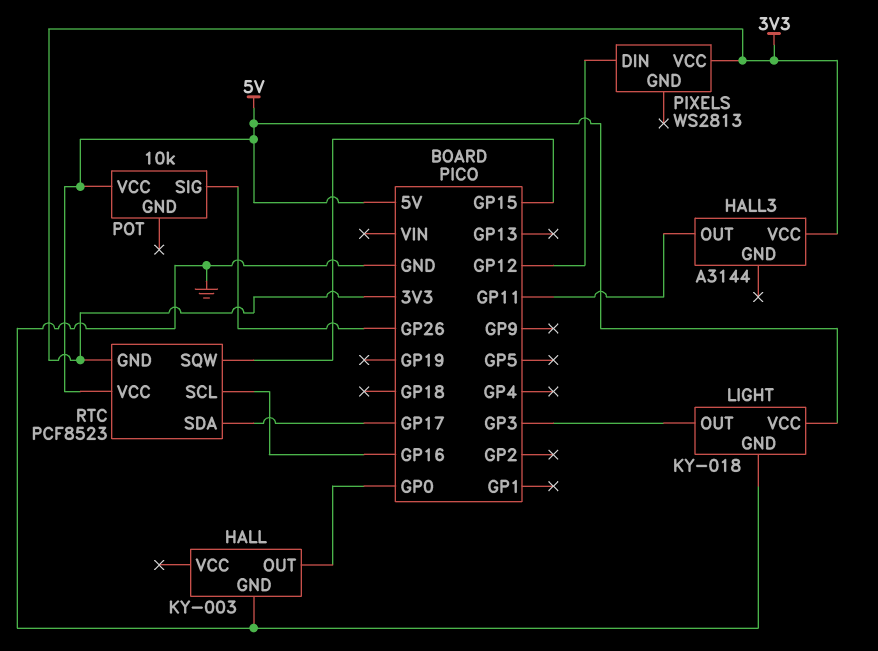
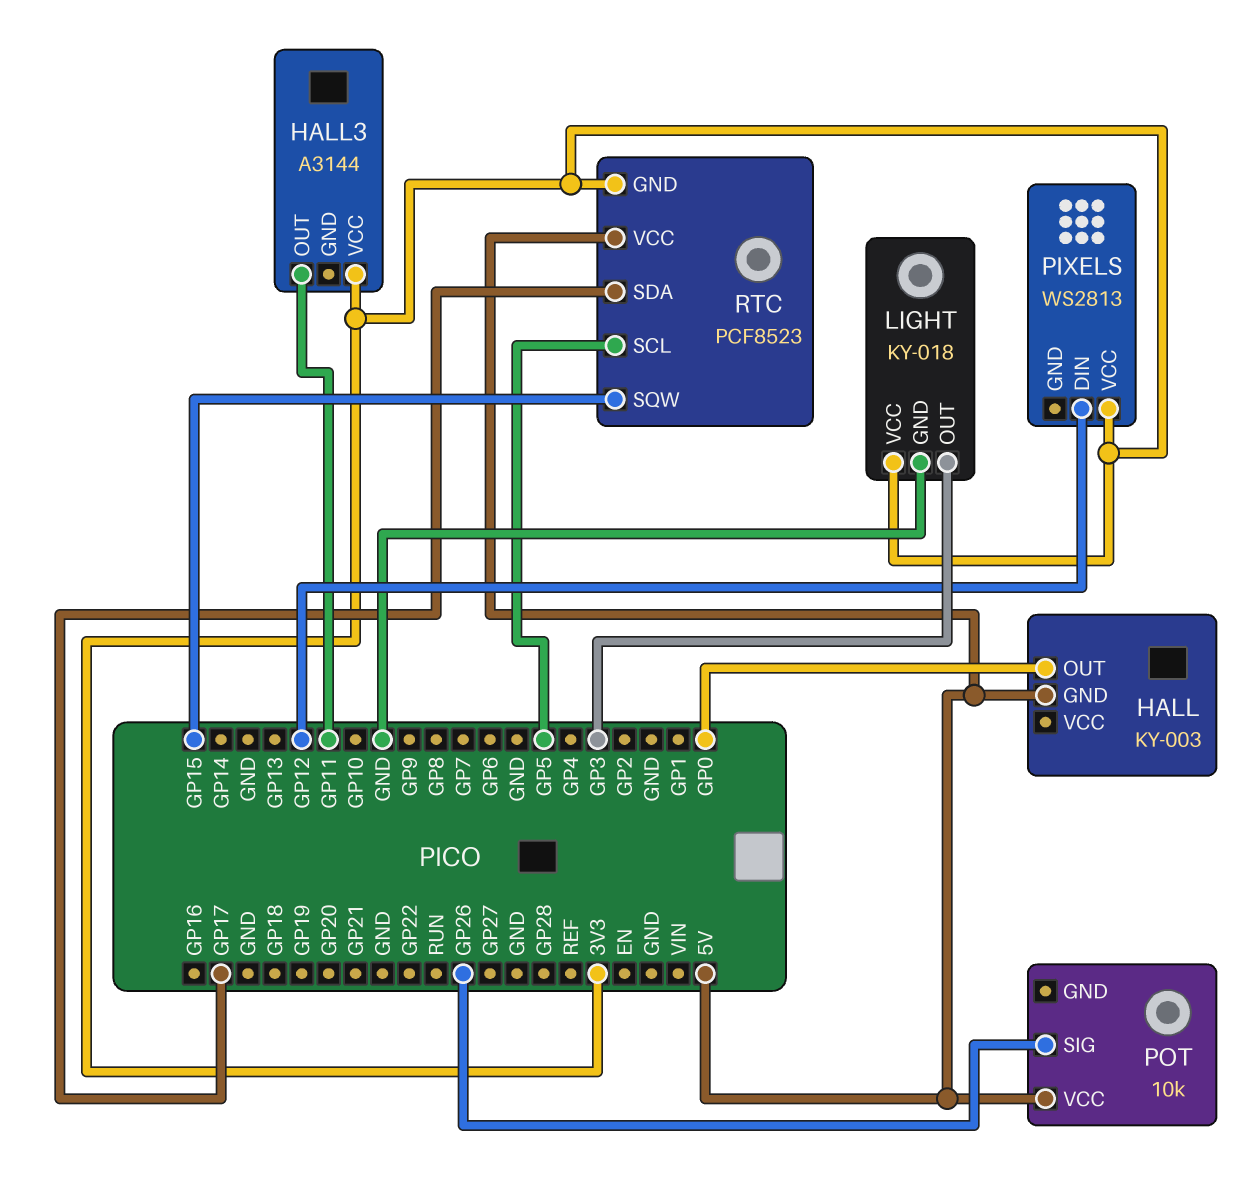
HALL pin GND: GND -> 5V
LIGHT pin VCC: 5V -> 3V3
RTC pin SCL: GP16 -> GP5

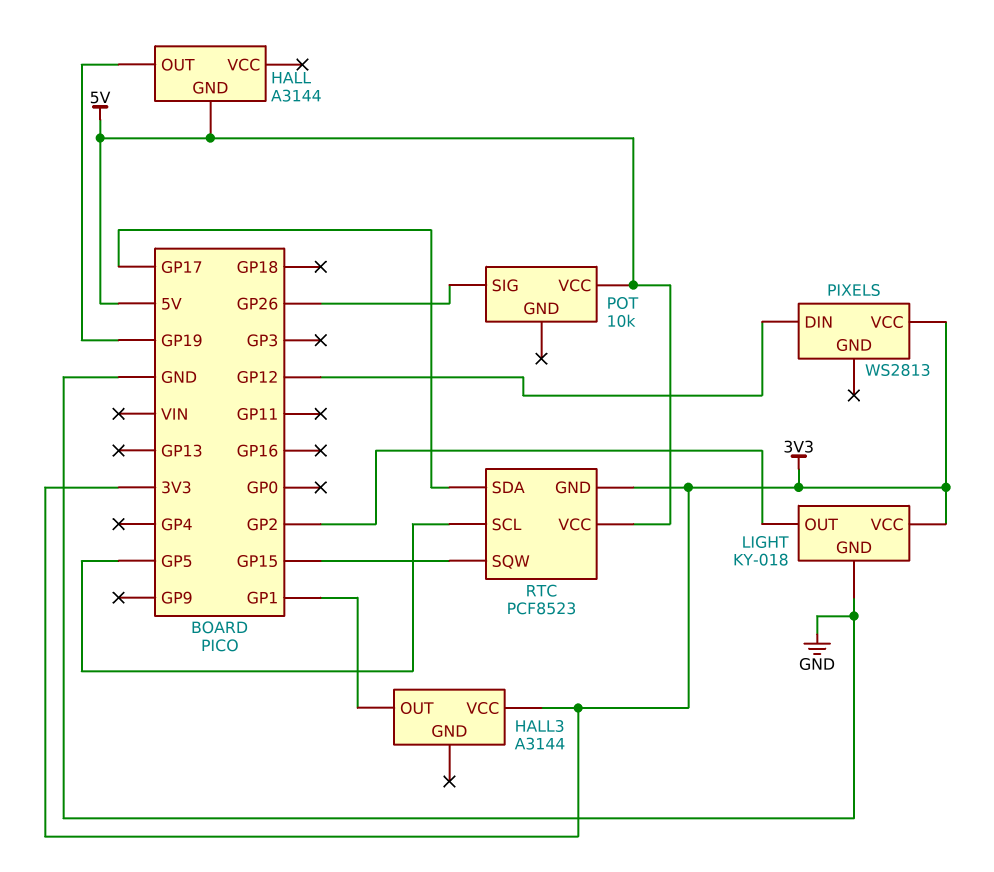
HALL: KY-003 -> A3144
HALL pin OUT: GP0 -> GP19
HALL3 pin OUT: GP11 -> GP1
LIGHT pin OUT: GP3 -> GP2

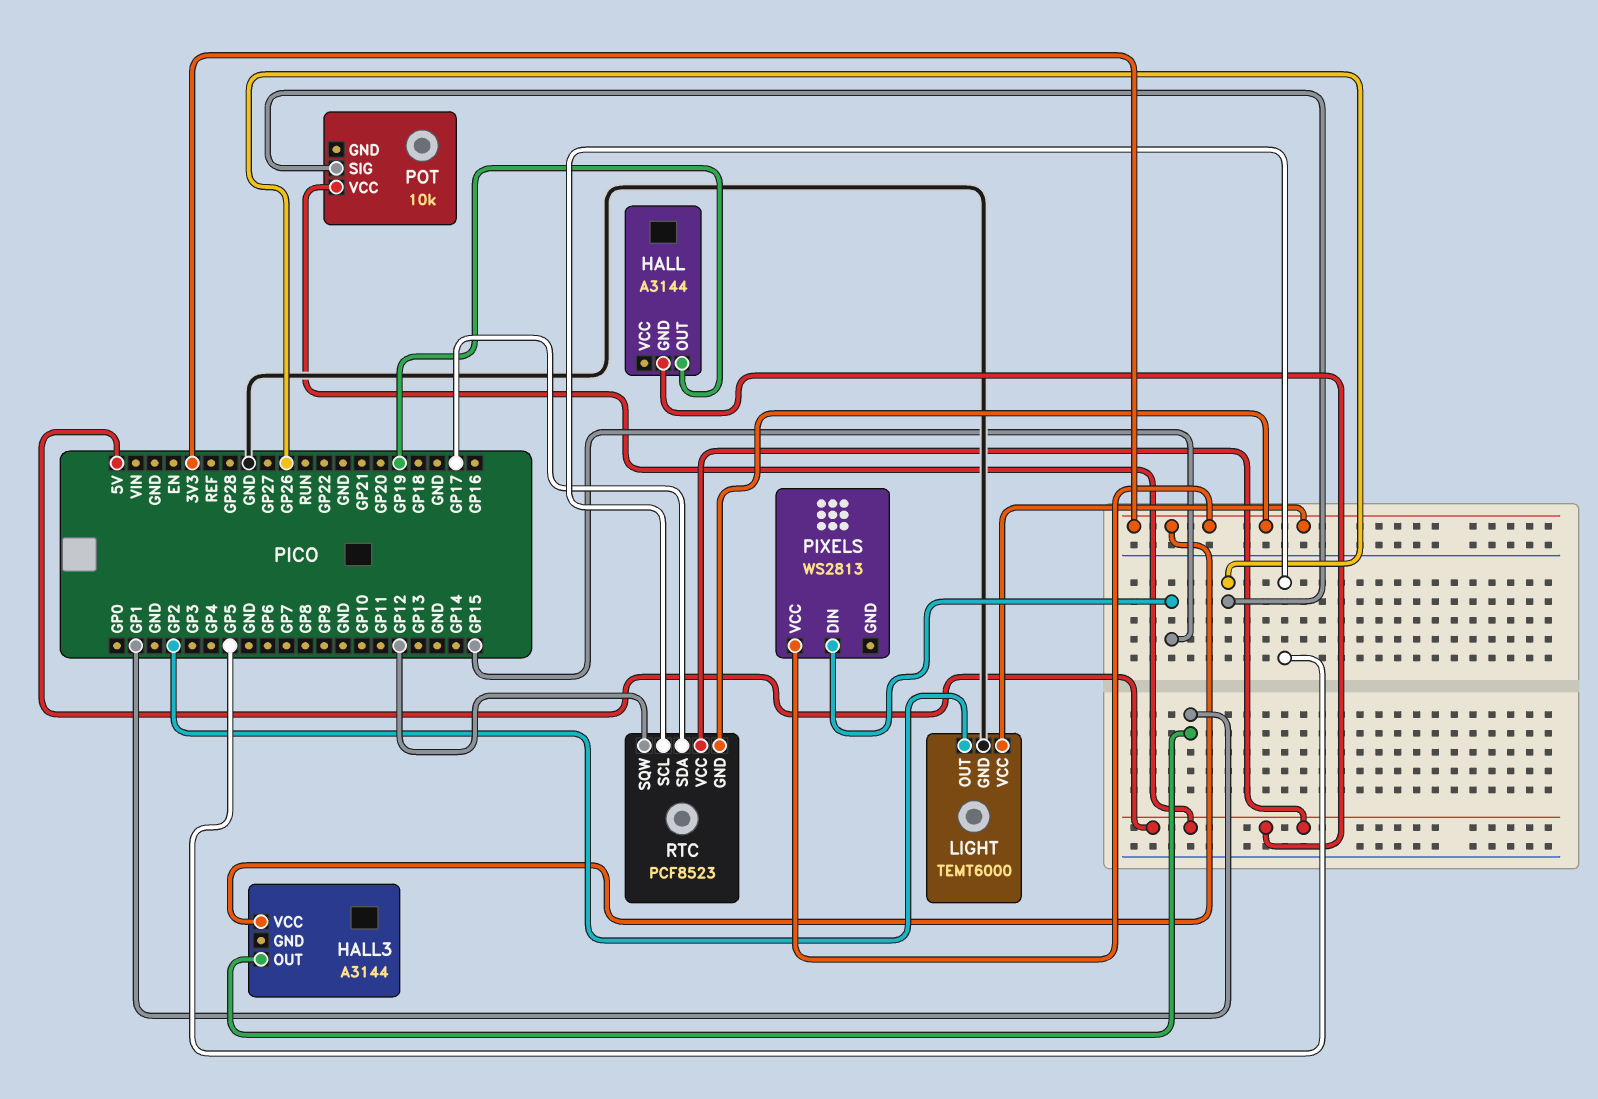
LIGHT: KY-018 -> TEMT6000
PIXELS pin DIN: GP12 -> GP15
RTC pin SQW: GP15 -> GP12

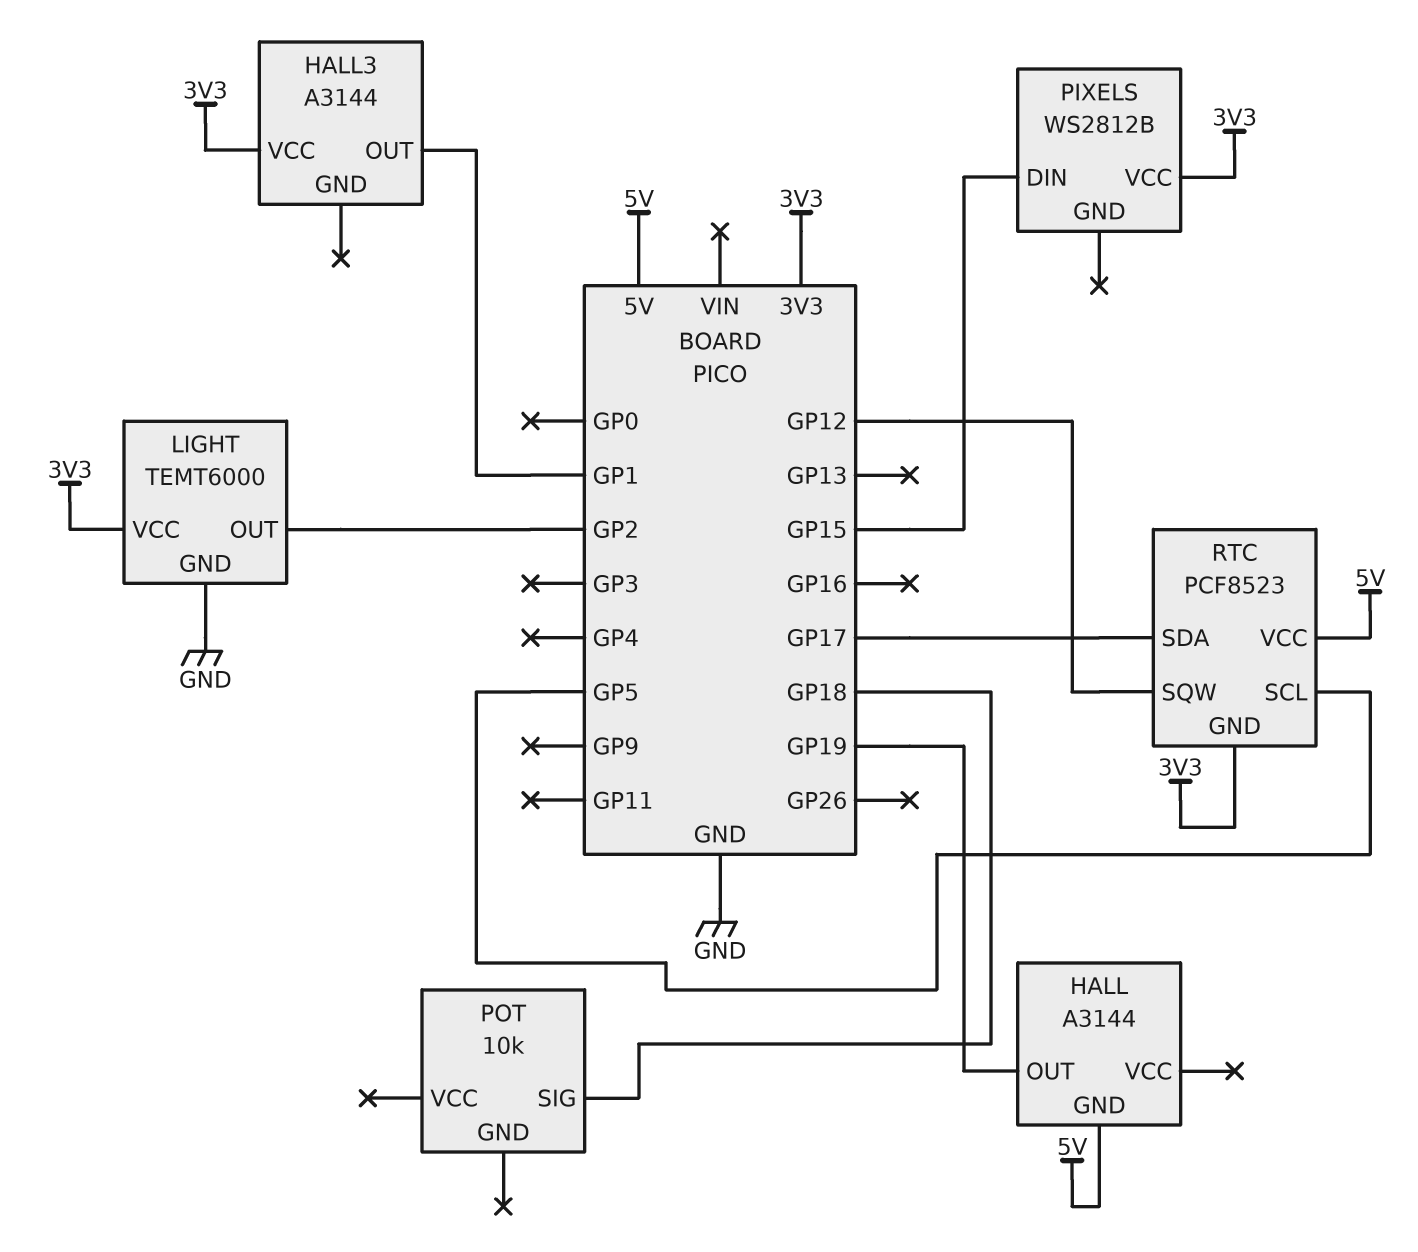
PIXELS: WS2813 -> WS2812B
POT pin SIG: GP26 -> GP18
POT pin VCC: 5V -> none

